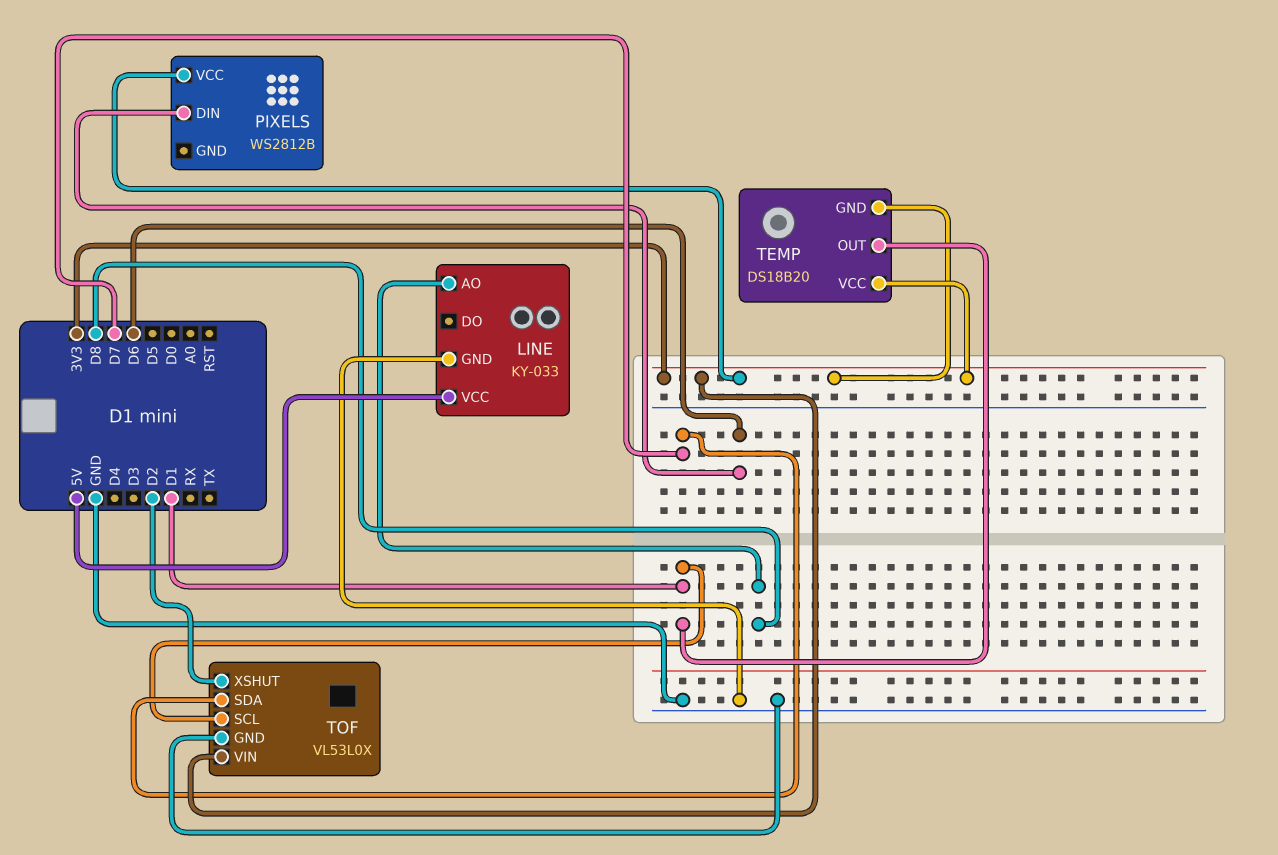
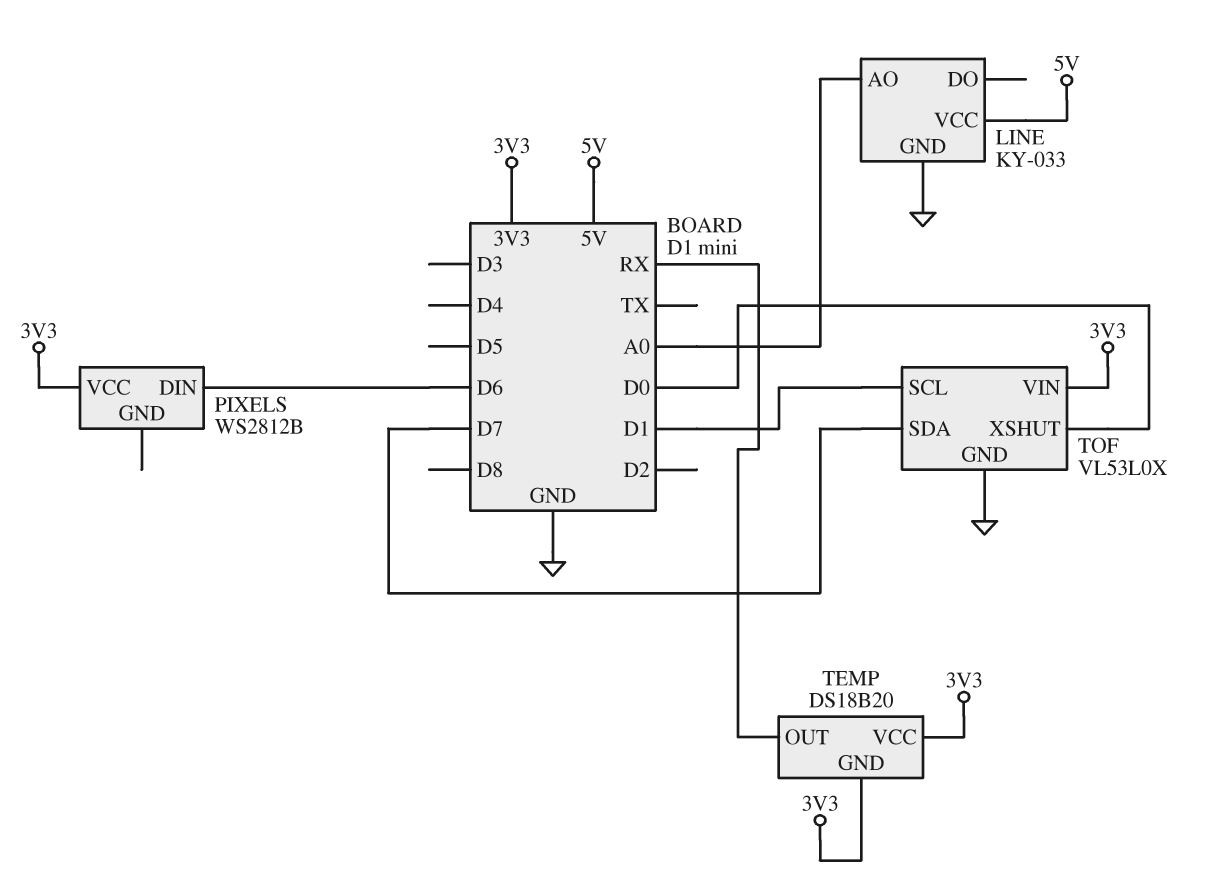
LINE pin AO: D8 -> A0
TEMP pin OUT: D1 -> RX
TOF pin XSHUT: D2 -> D0

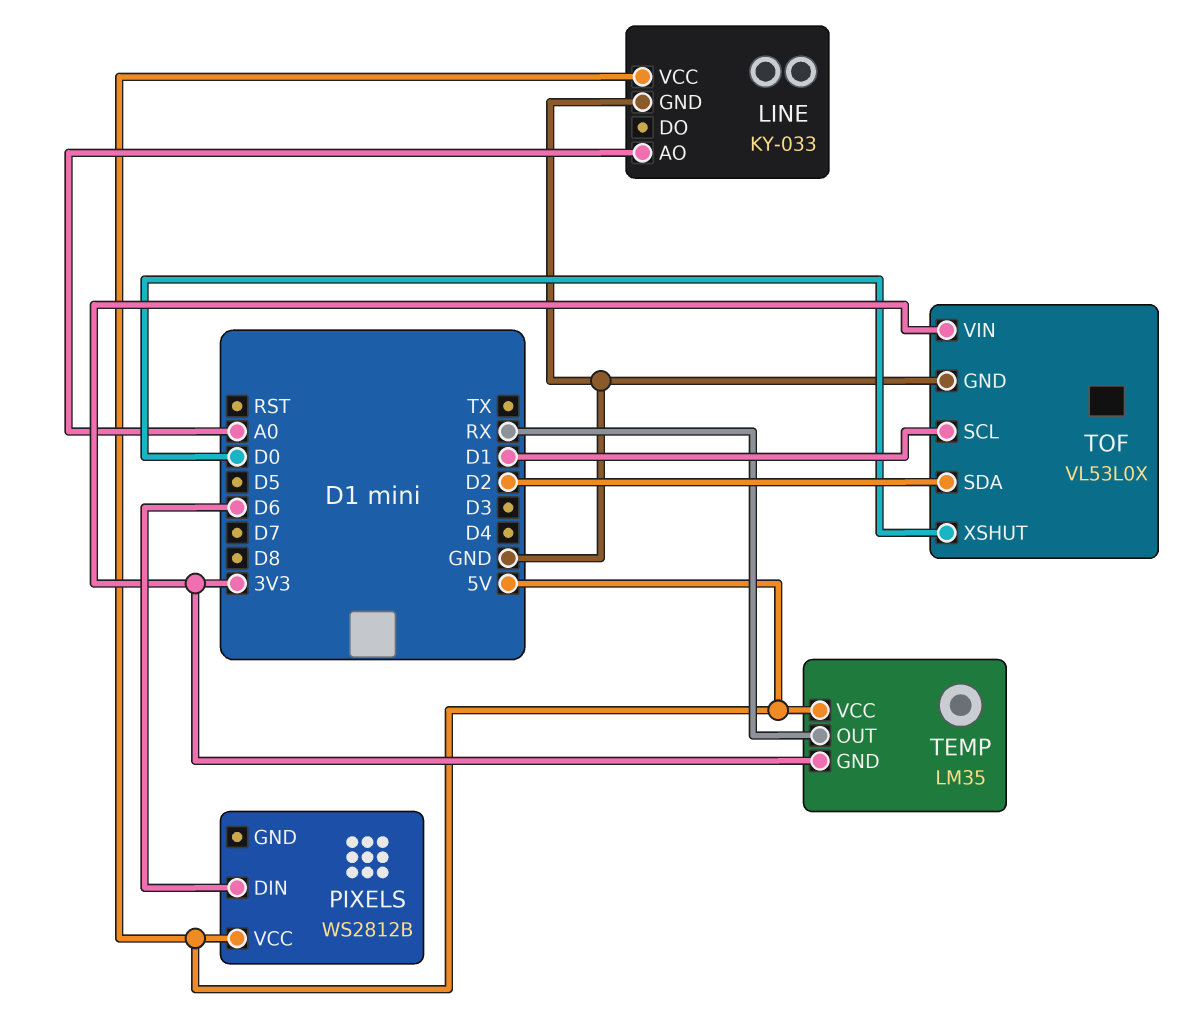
PIXELS pin VCC: 3V3 -> 5V
TEMP: DS18B20 -> LM35
TEMP pin VCC: 3V3 -> 5V
TOF pin SDA: D7 -> D2

